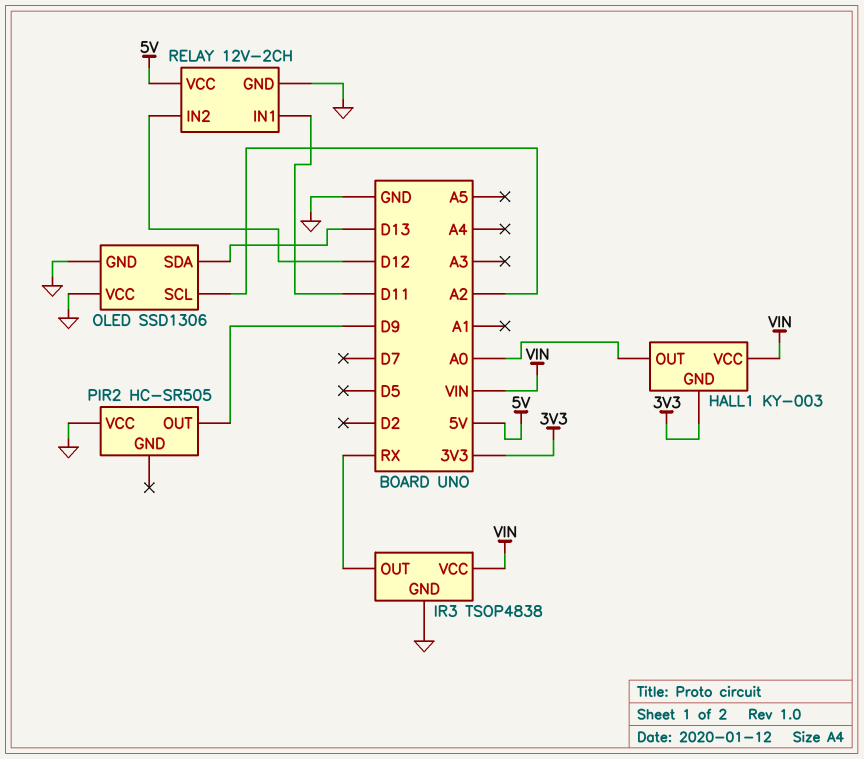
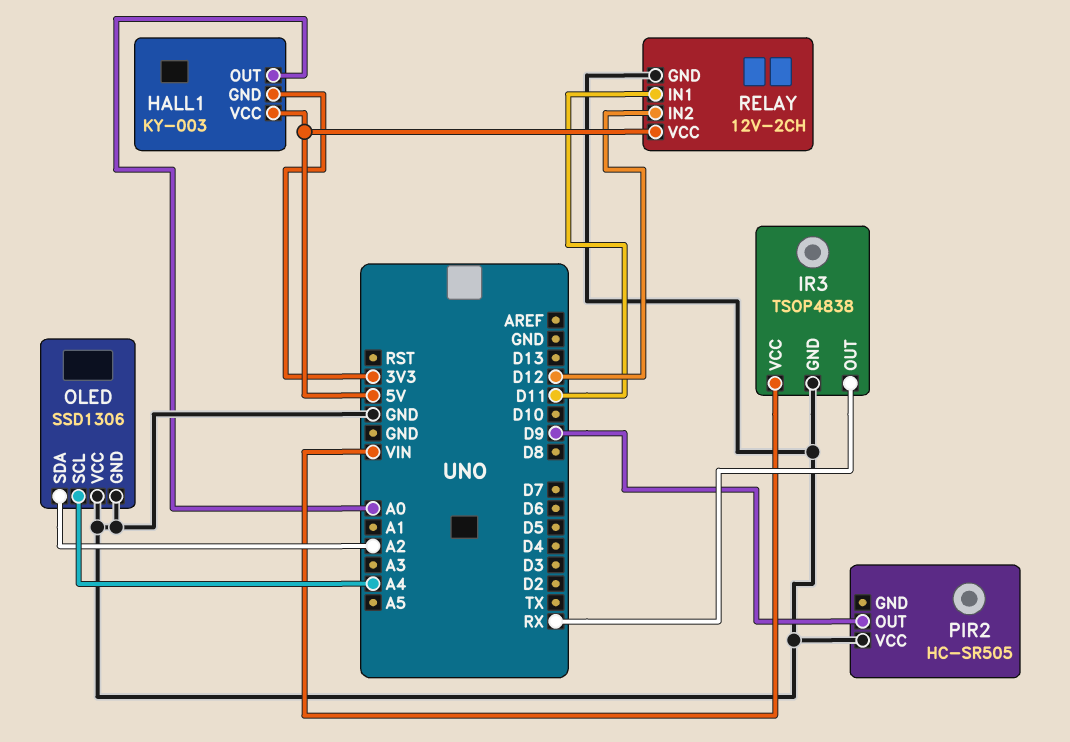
HALL1 pin VCC: VIN -> 5V
OLED pin SCL: A2 -> A4
OLED pin SDA: D13 -> A2

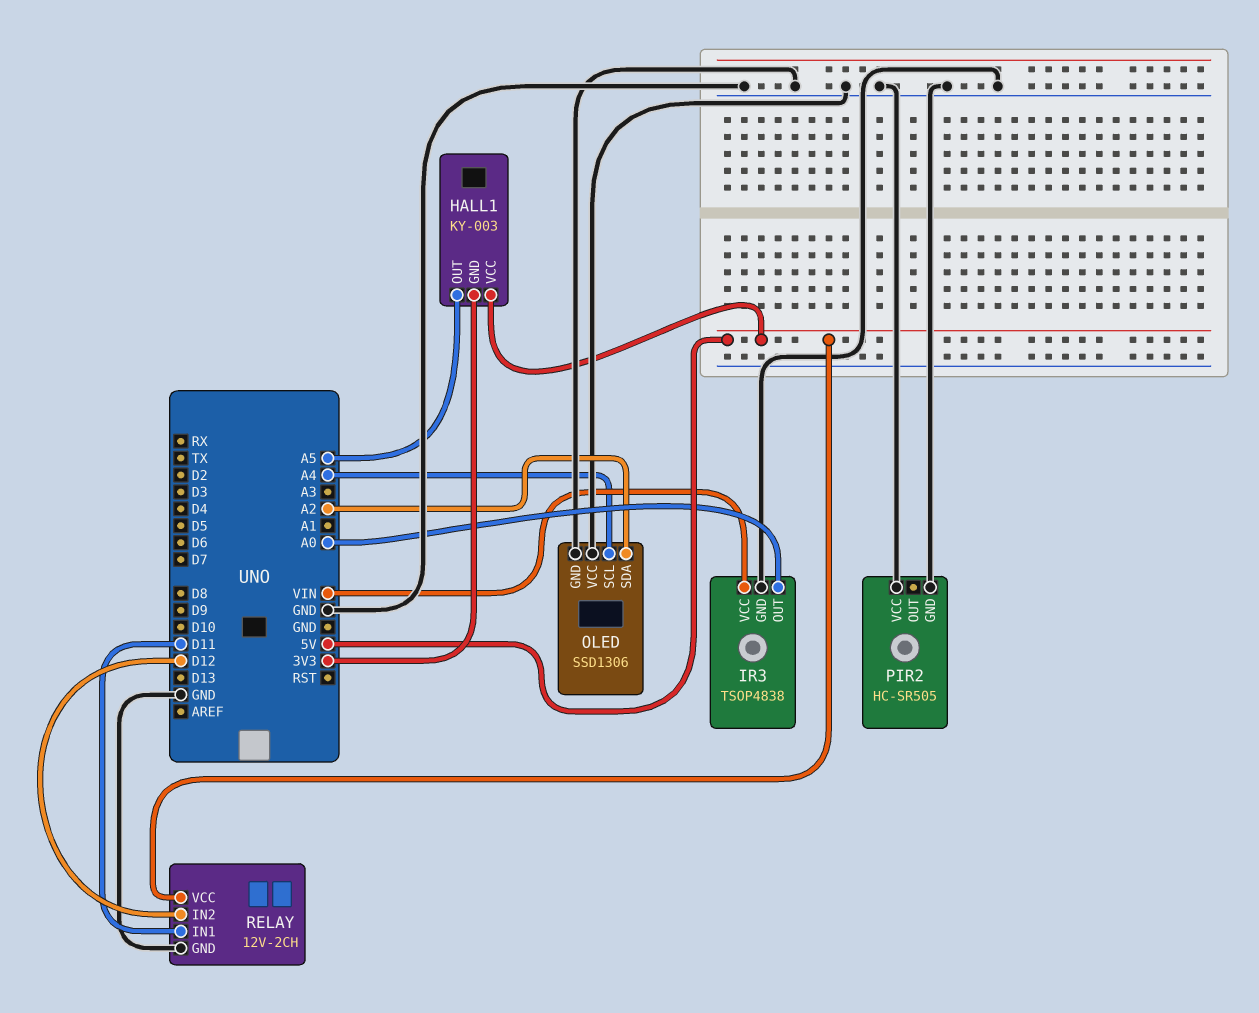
HALL1 pin OUT: A0 -> A5
IR3 pin OUT: RX -> A0
PIR2 pin GND: none -> GND
PIR2 pin OUT: D9 -> none

